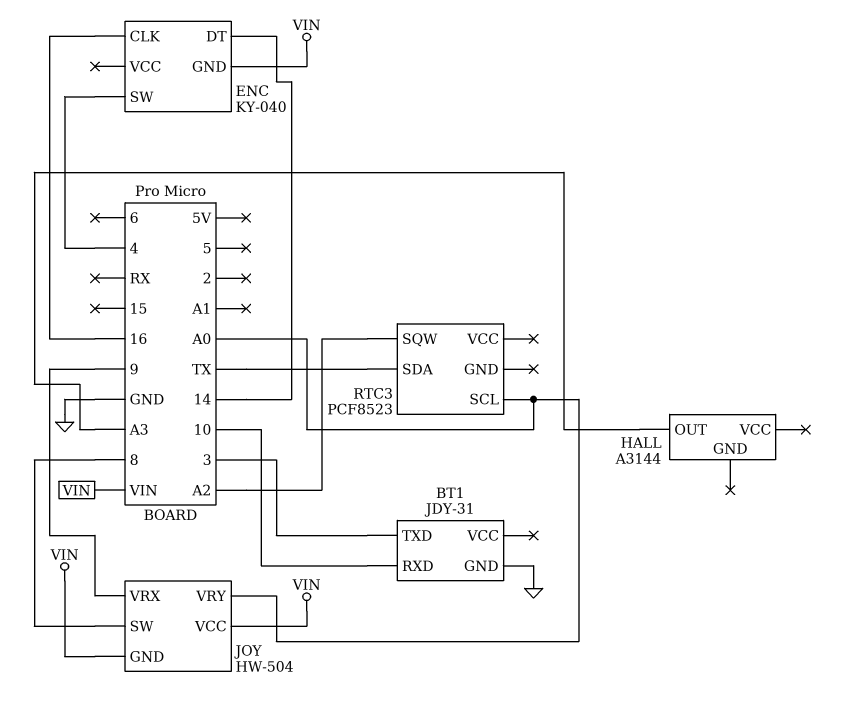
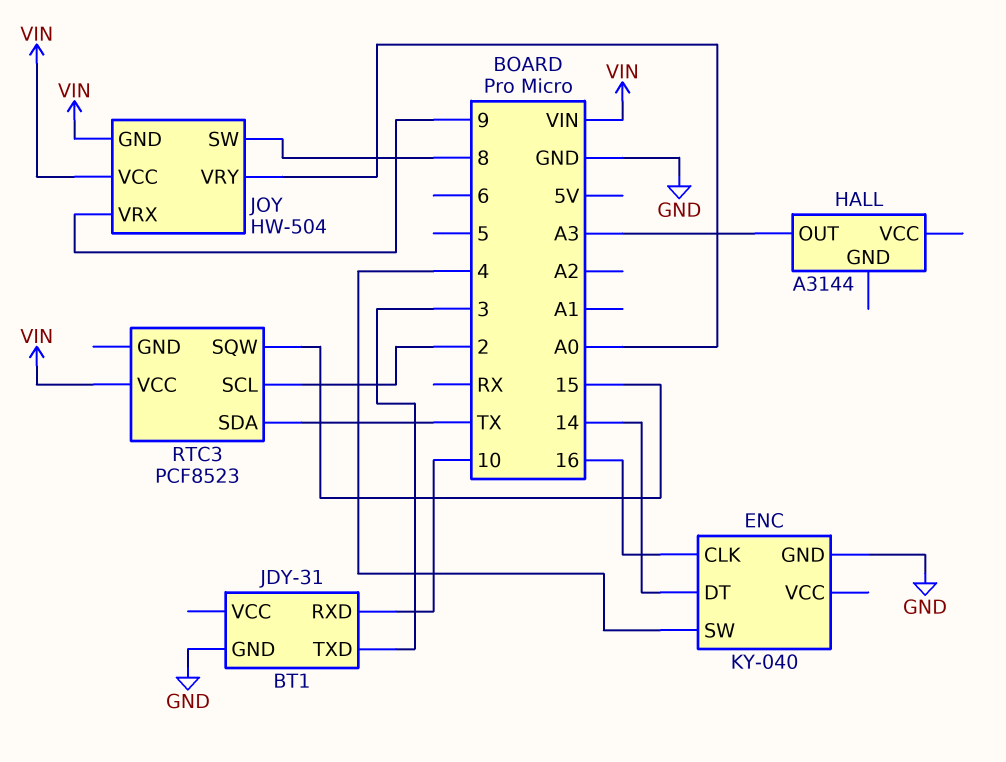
ENC pin GND: VIN -> GND
RTC3 pin SCL: A0 -> 2
RTC3 pin SQW: A2 -> 15
RTC3 pin VCC: none -> VIN

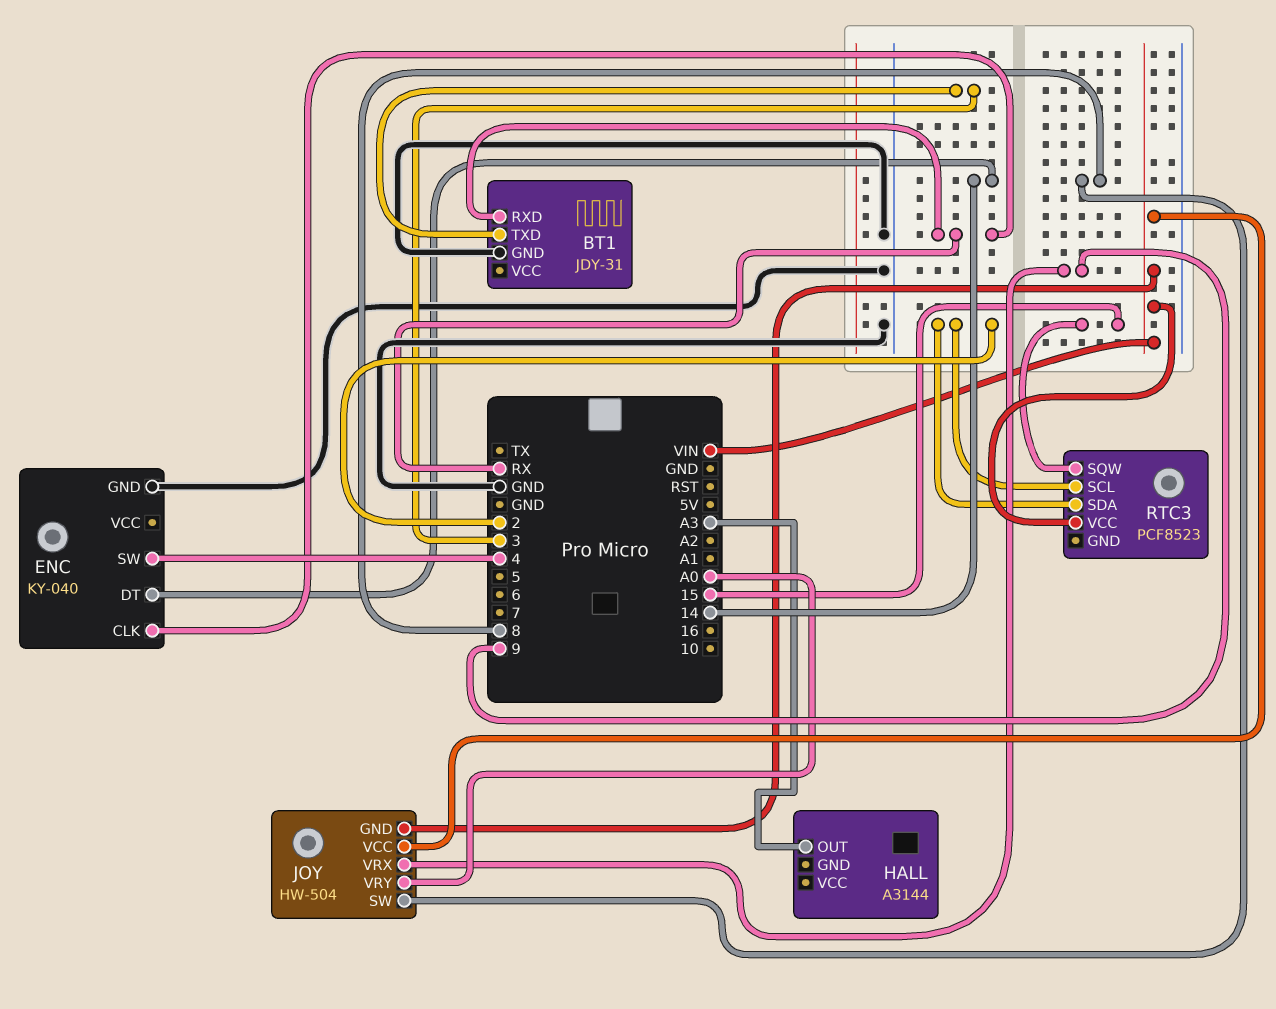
BT1 pin RXD: 10 -> RX
ENC pin CLK: 16 -> RX
RTC3 pin SDA: TX -> 2

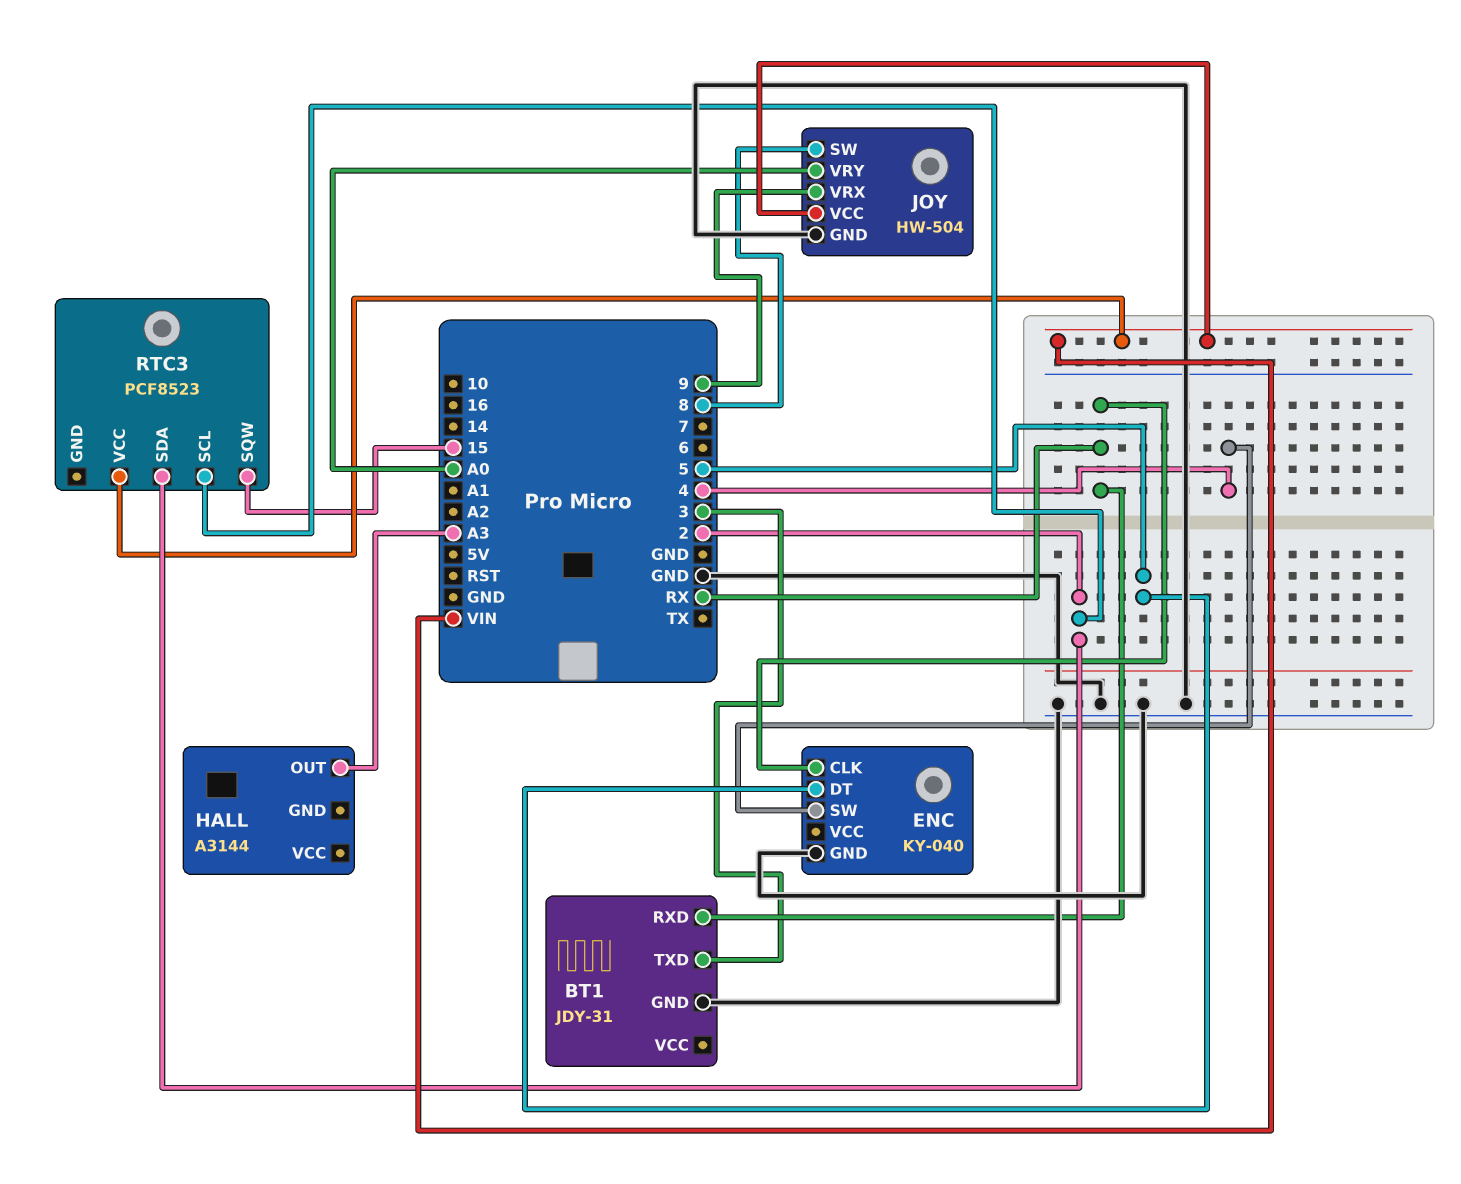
ENC pin DT: 14 -> 5
JOY pin GND: VIN -> GND

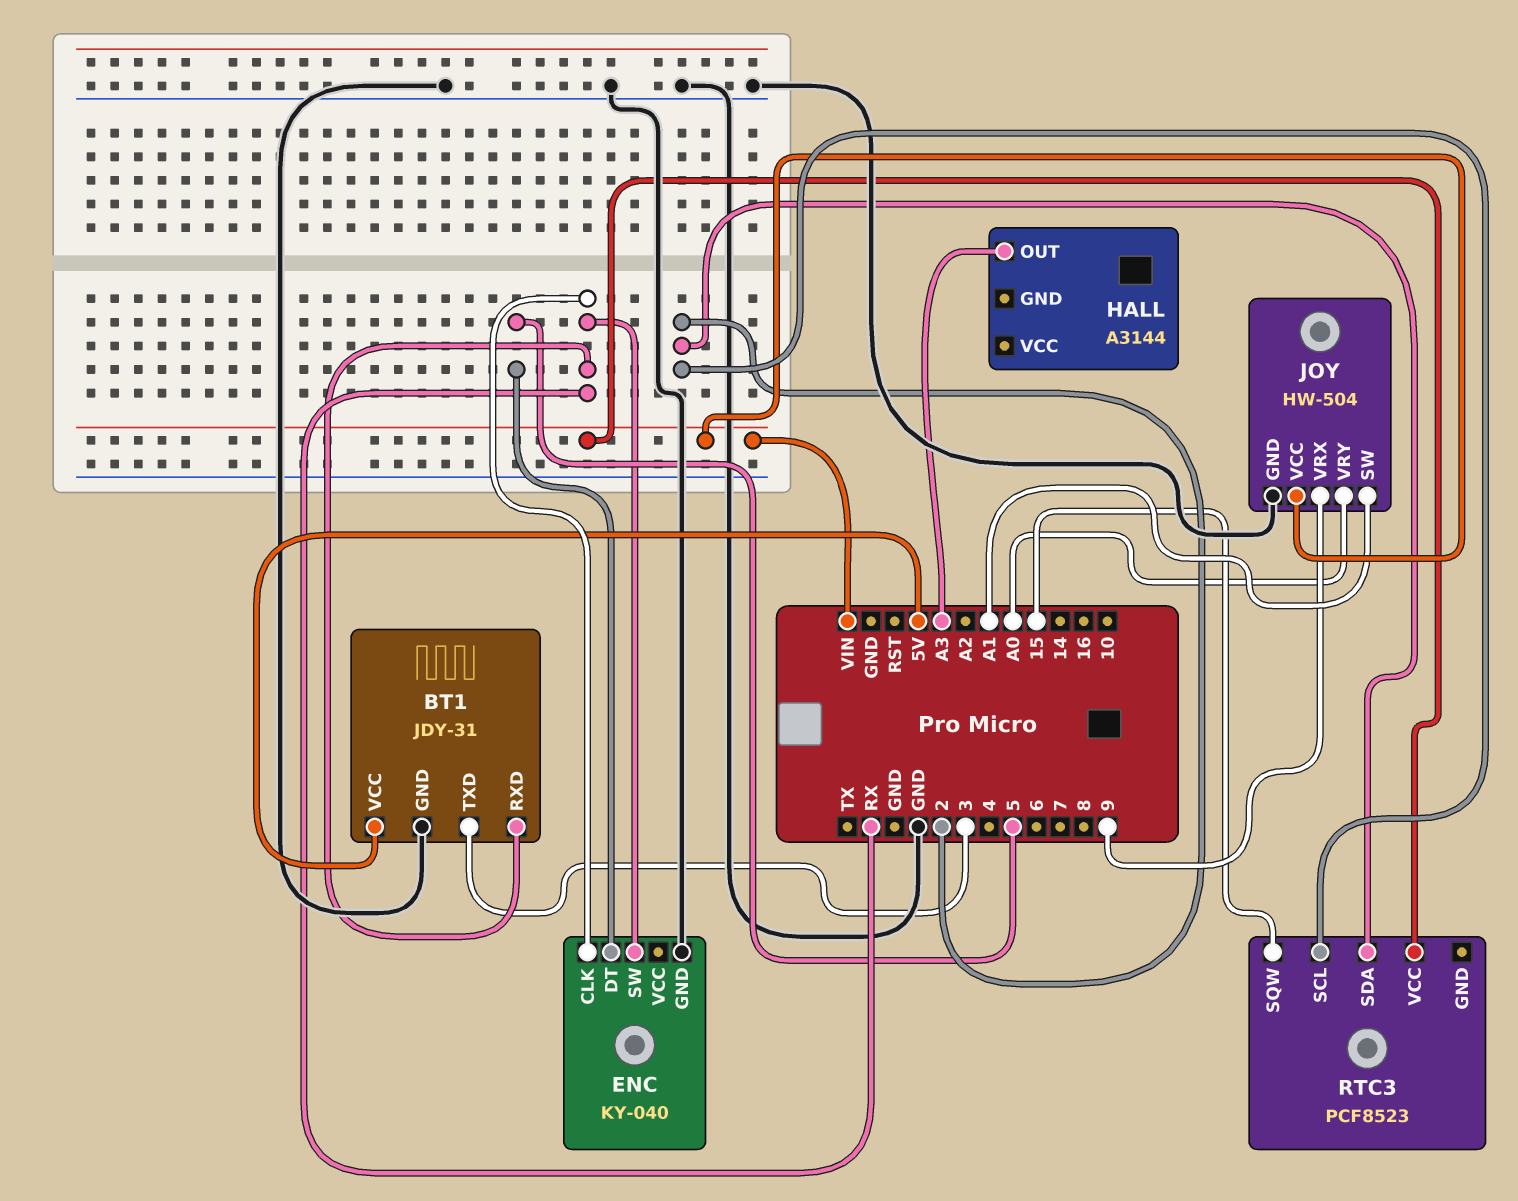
BT1 pin VCC: none -> 5V
ENC pin SW: 4 -> RX
JOY pin SW: 8 -> A1

